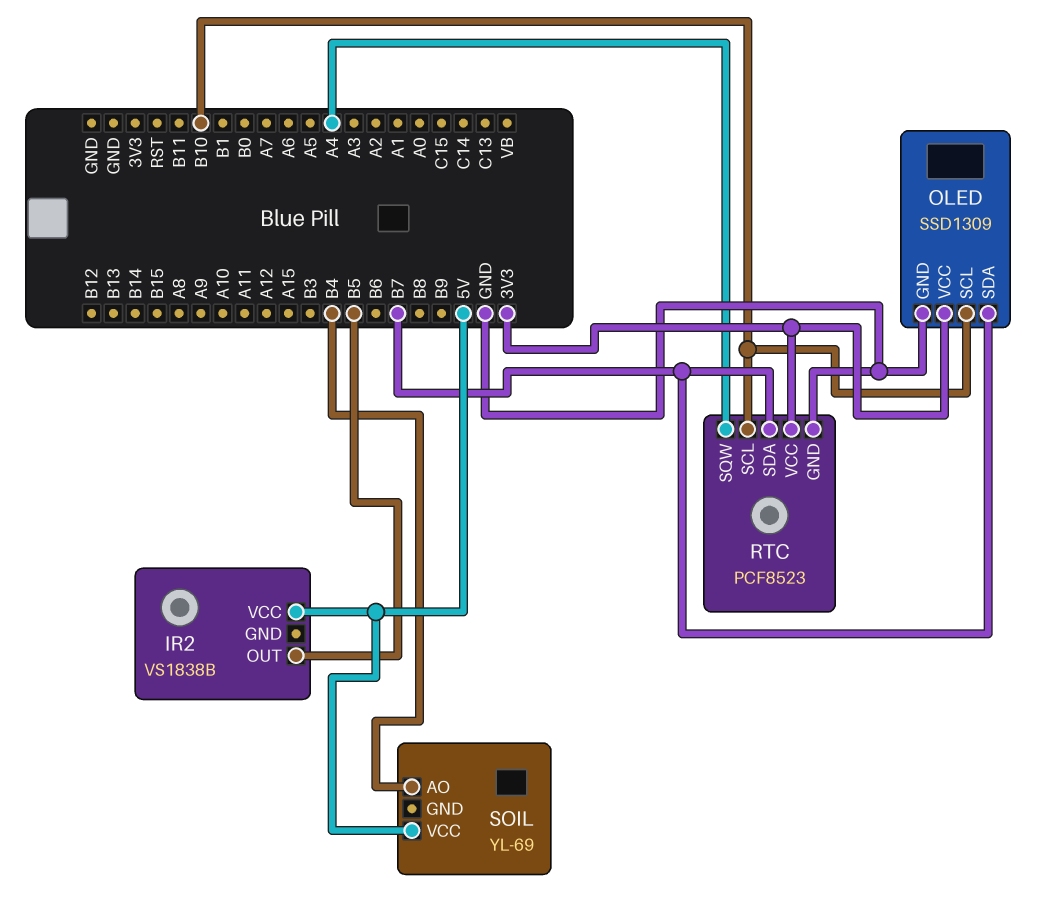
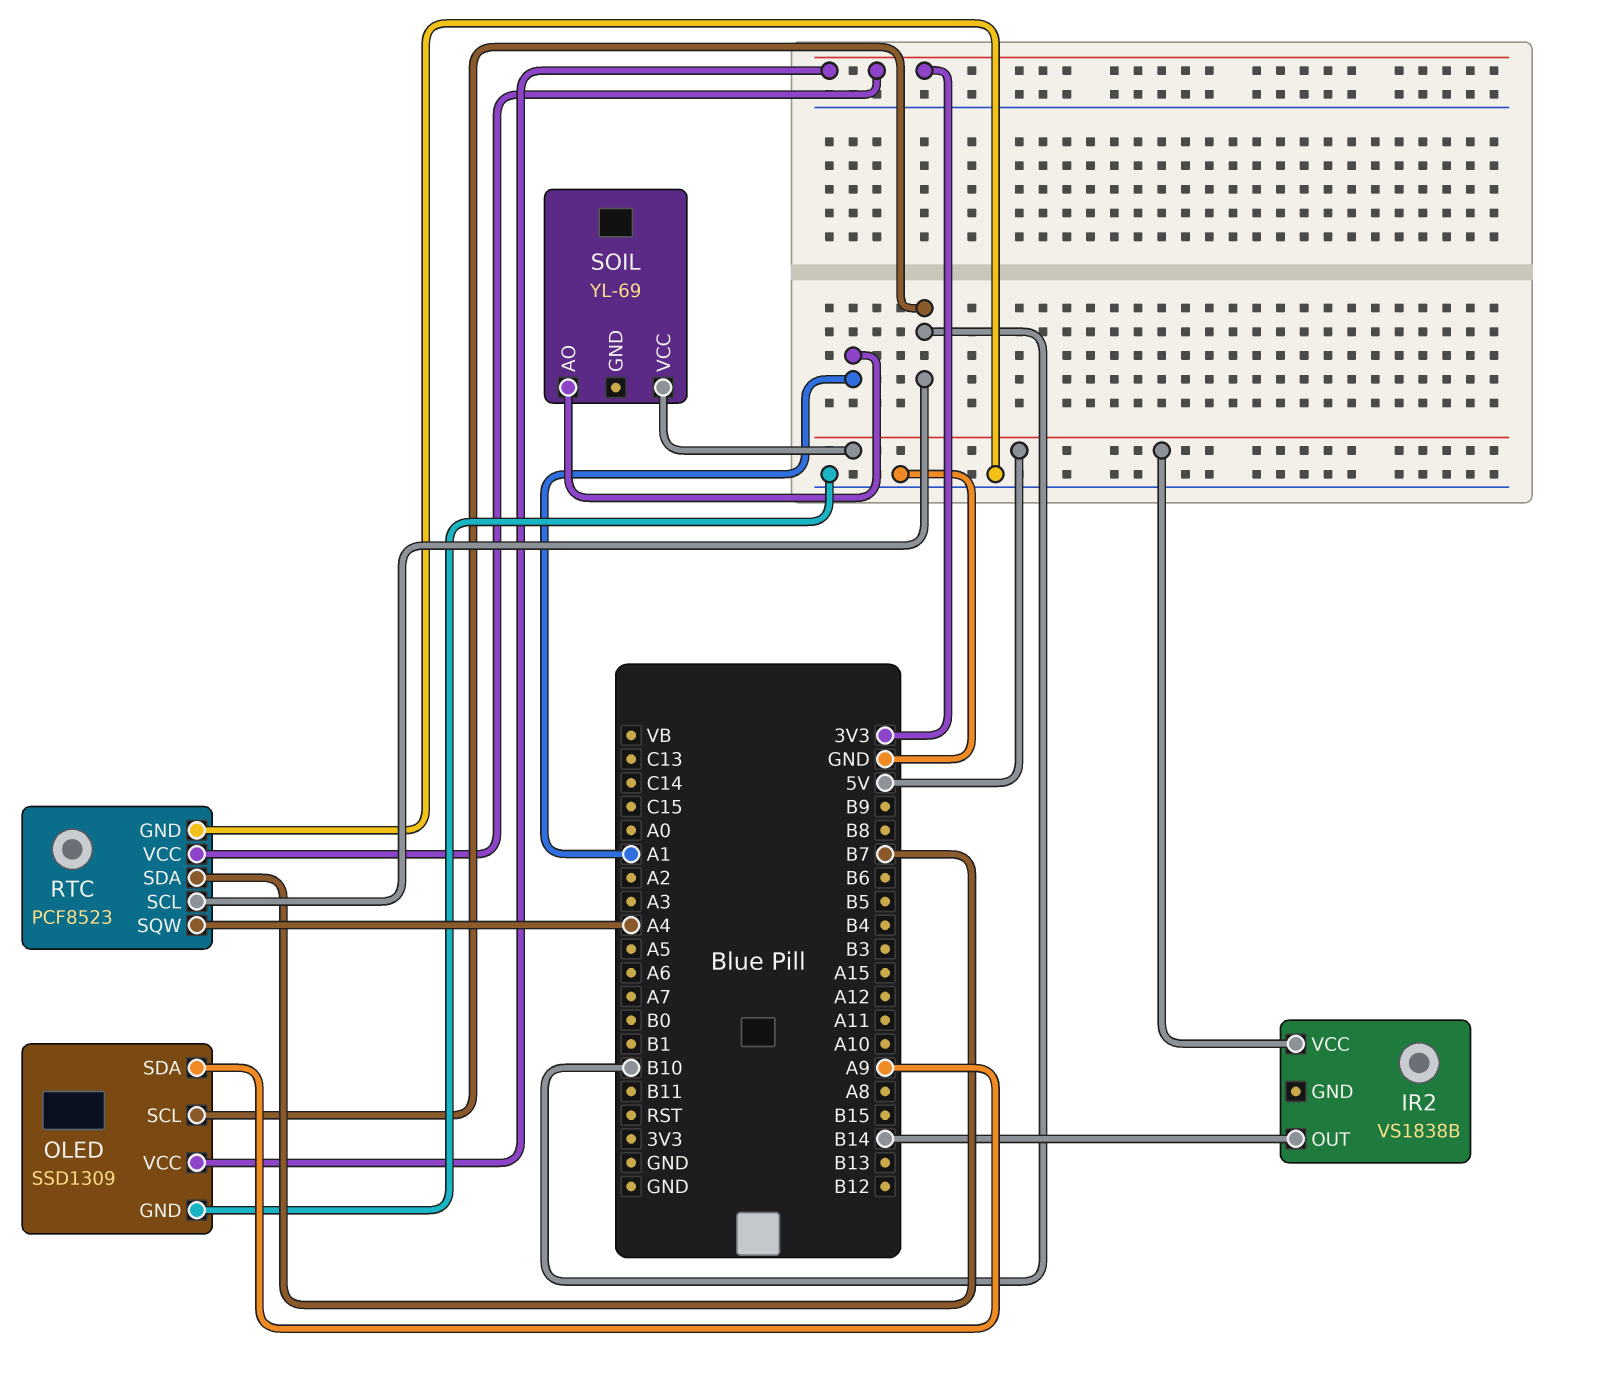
IR2 pin OUT: B5 -> B14
OLED pin SDA: B7 -> A9
SOIL pin AO: B4 -> A1

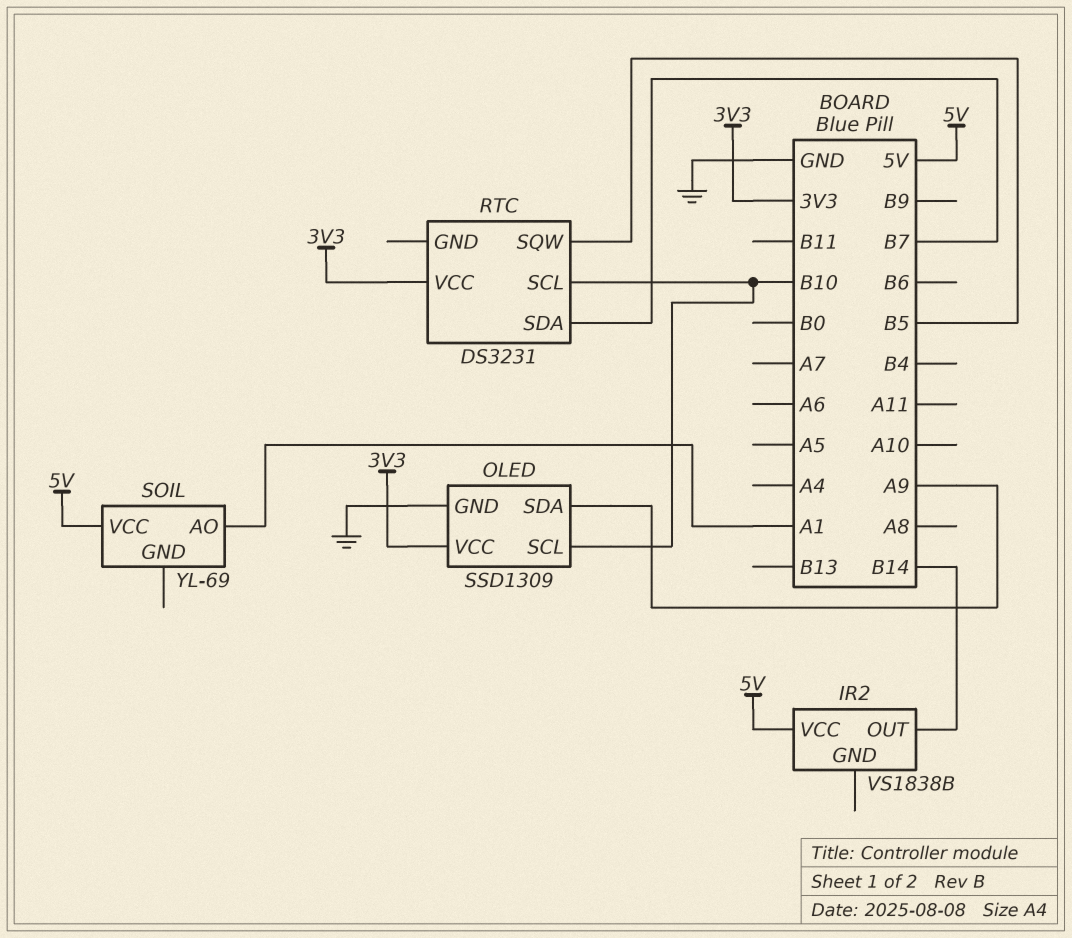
RTC: PCF8523 -> DS3231
RTC pin GND: GND -> none
RTC pin SQW: A4 -> B5

